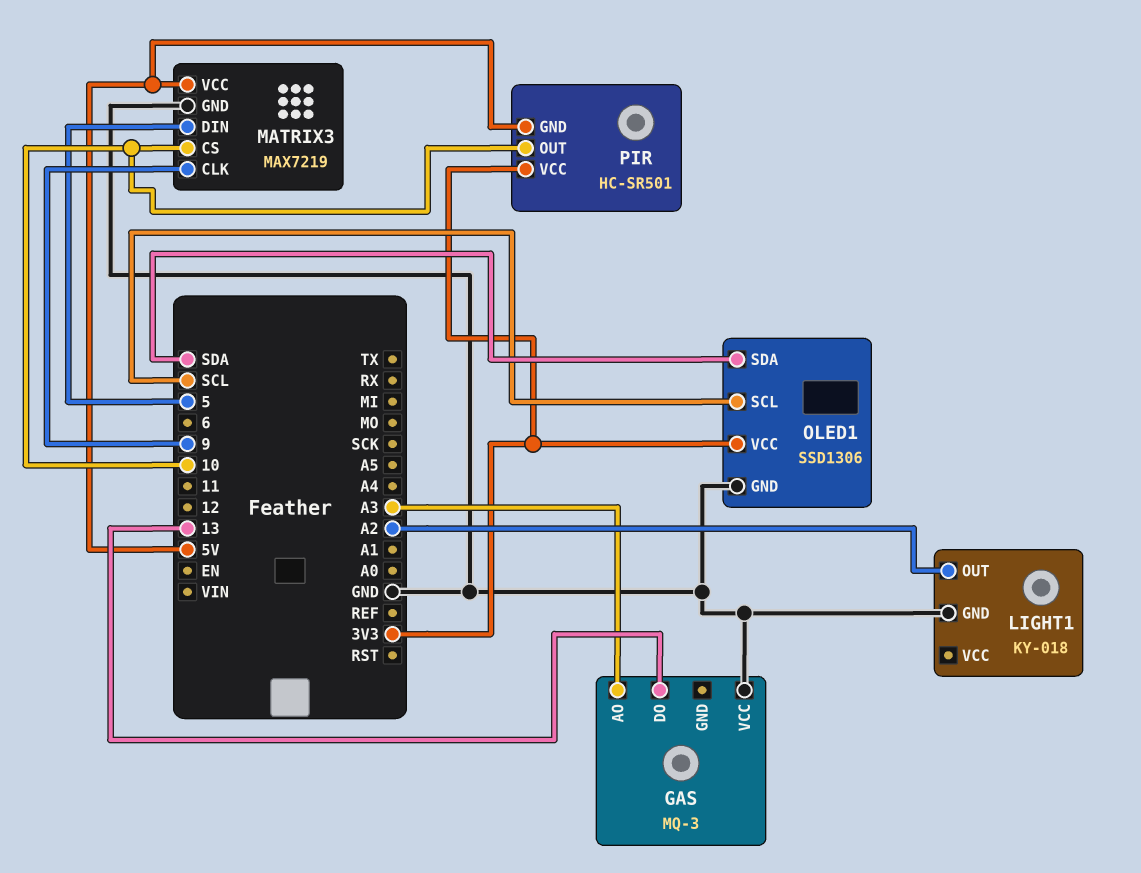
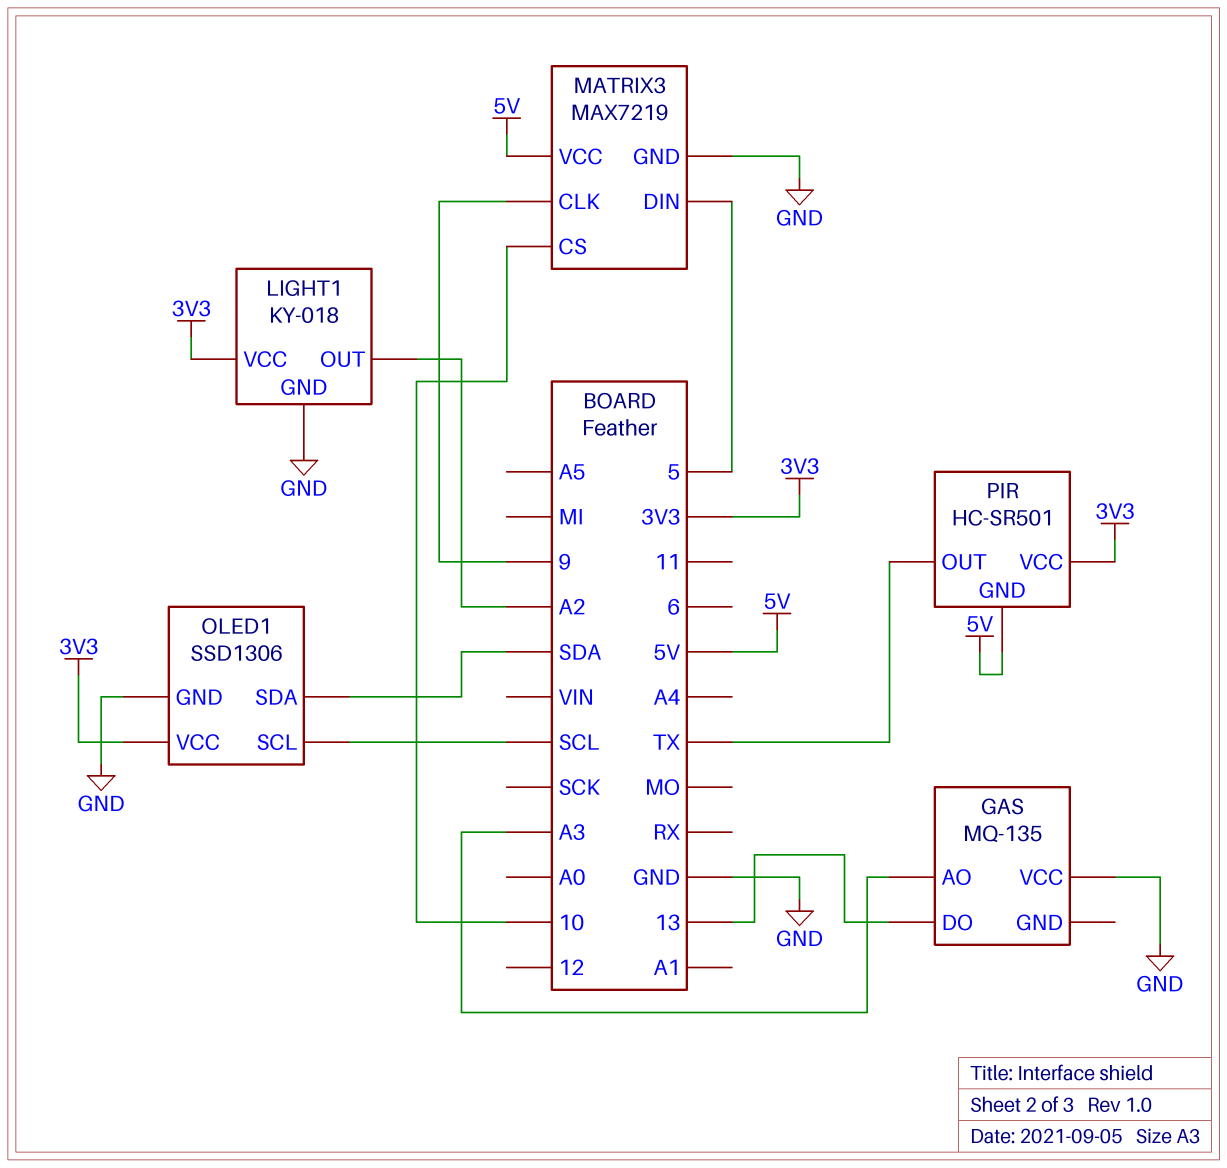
GAS: MQ-3 -> MQ-135
LIGHT1 pin VCC: none -> 3V3
PIR pin OUT: 10 -> TX

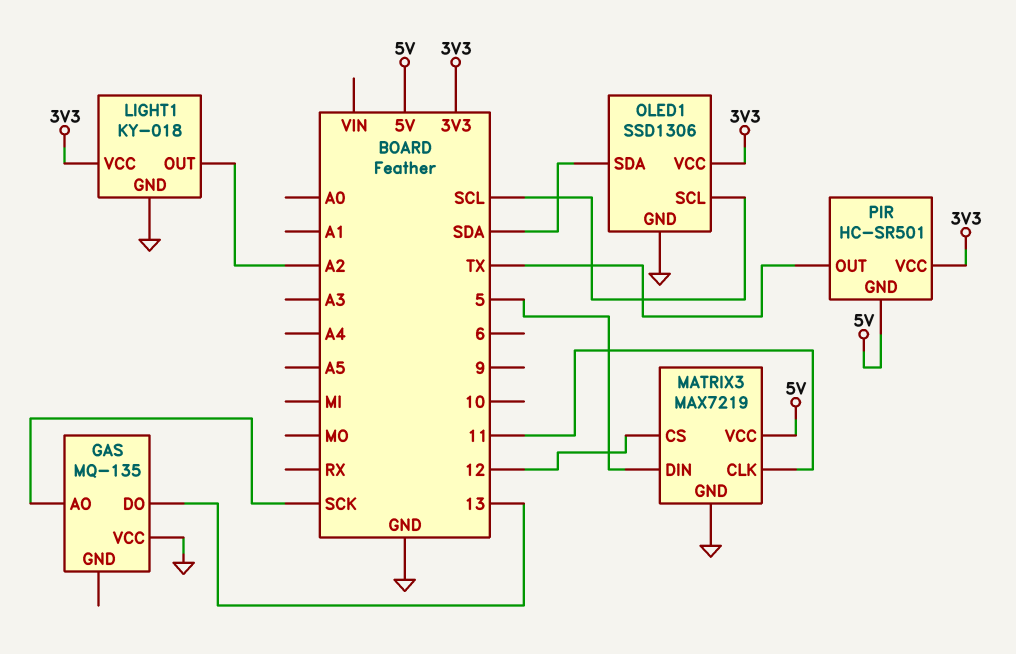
GAS pin AO: A3 -> SCK
MATRIX3 pin CLK: 9 -> 11
MATRIX3 pin CS: 10 -> 12

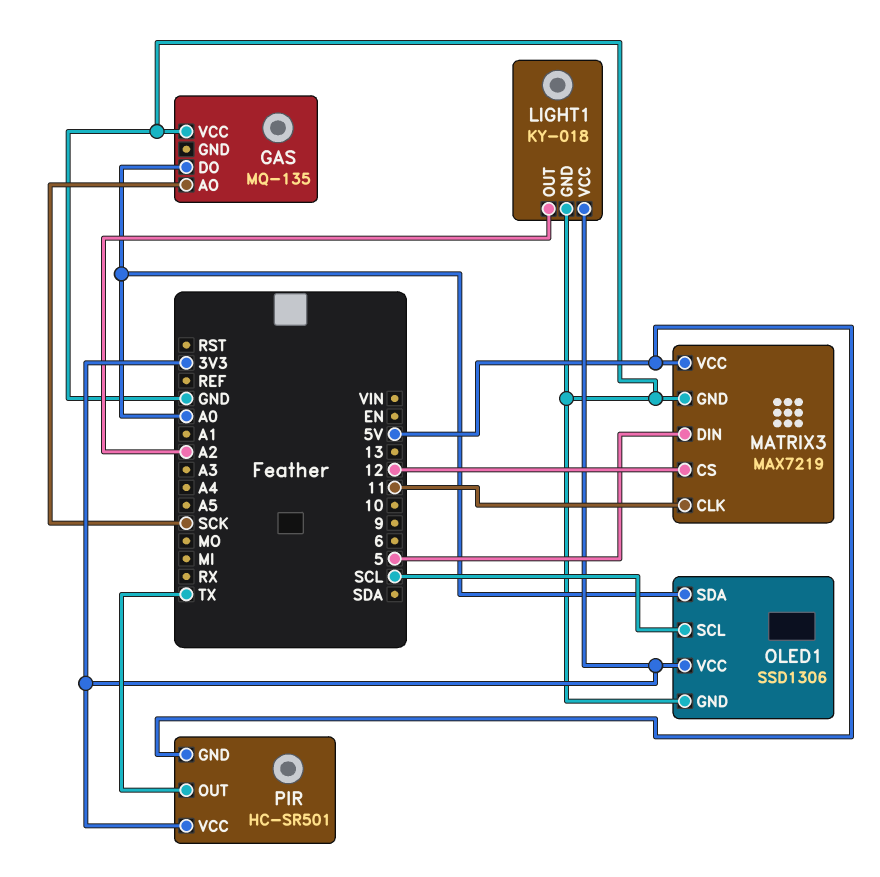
GAS pin DO: 13 -> A0
OLED1 pin SDA: SDA -> A0

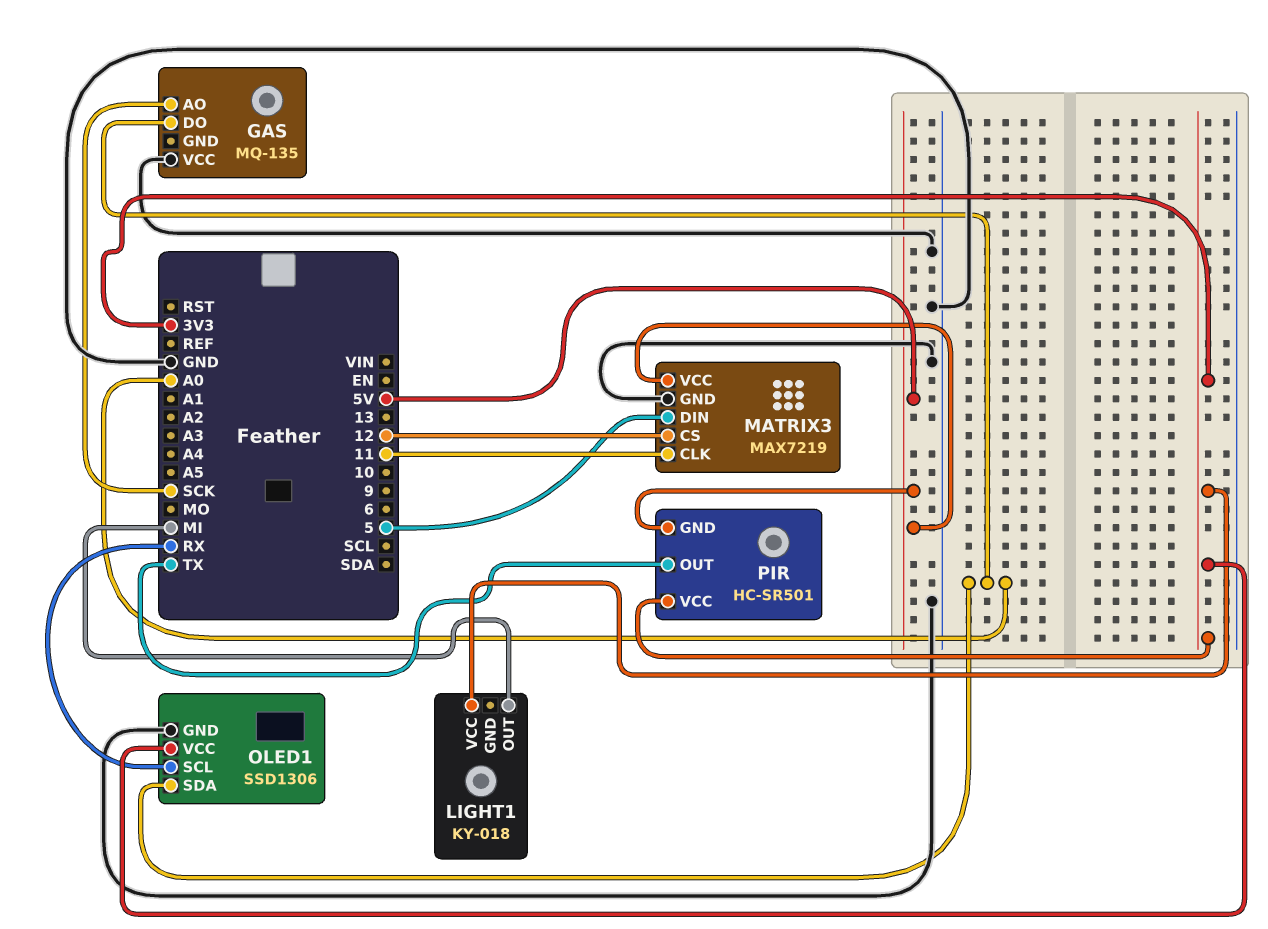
LIGHT1 pin GND: GND -> none
LIGHT1 pin OUT: A2 -> MI
OLED1 pin SCL: SCL -> RX

